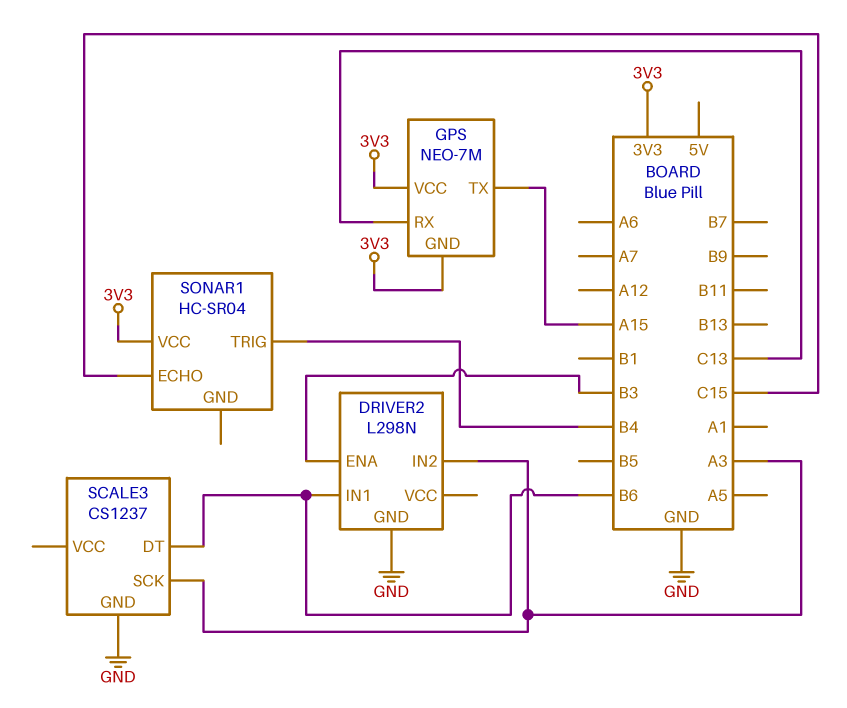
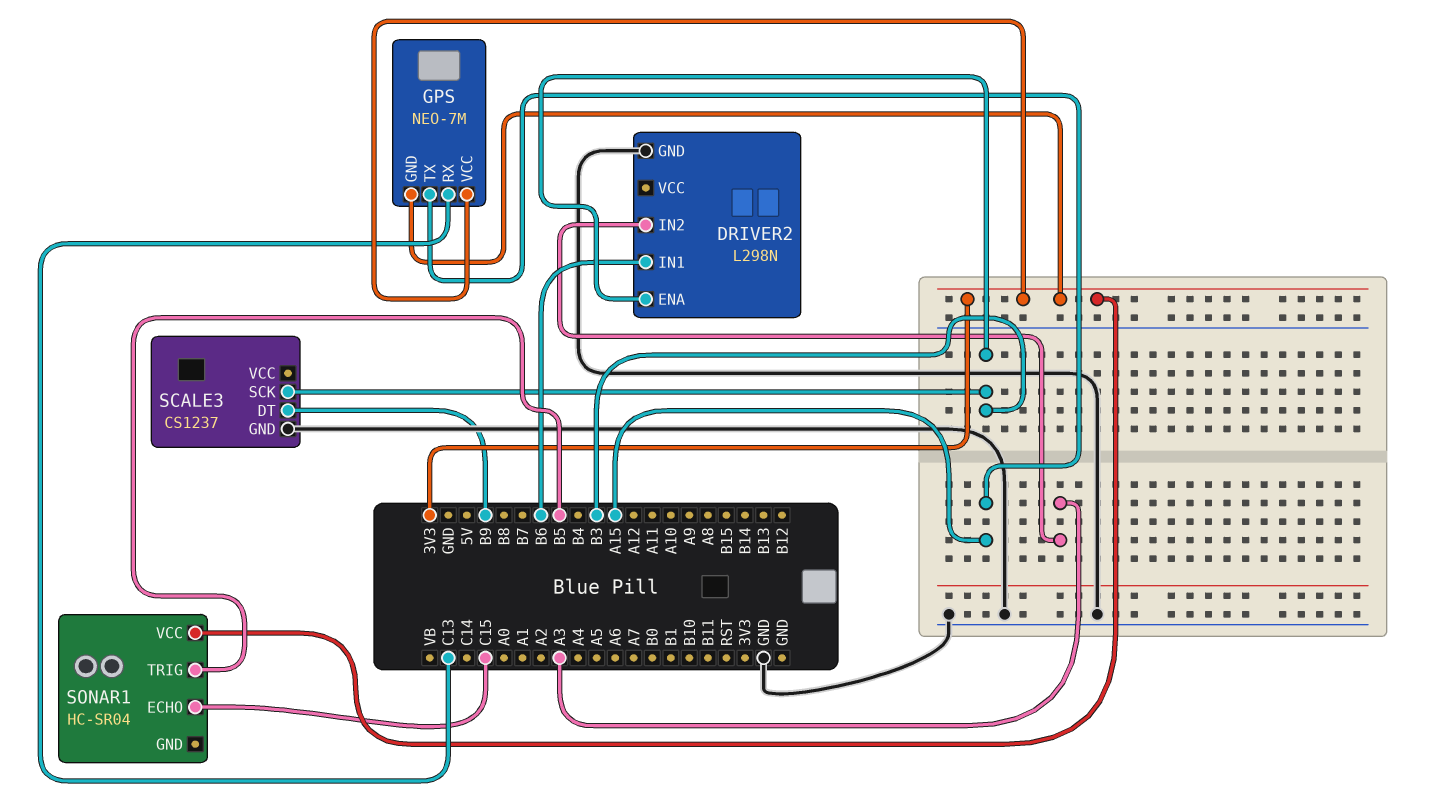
SCALE3 pin DT: B6 -> B9
SCALE3 pin SCK: A3 -> B3
SONAR1 pin TRIG: B4 -> B5

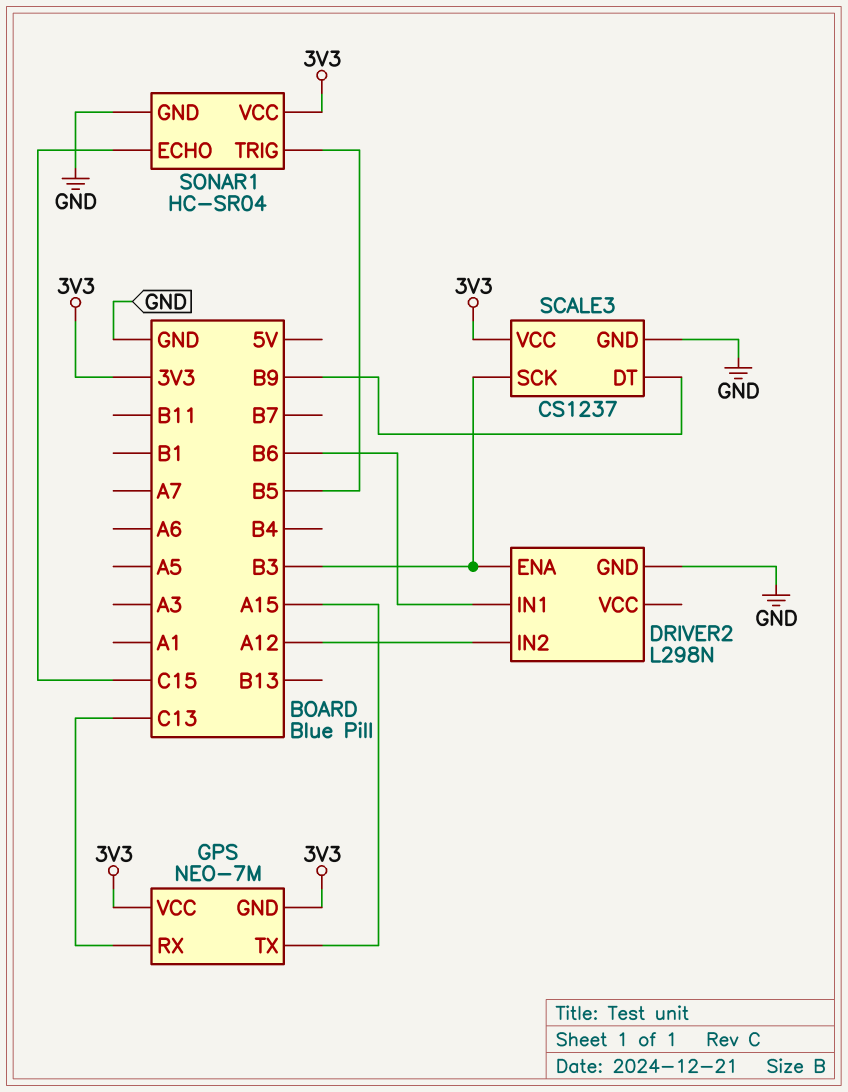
DRIVER2 pin IN2: A3 -> A12
SCALE3 pin VCC: none -> 3V3
SONAR1 pin GND: none -> GND

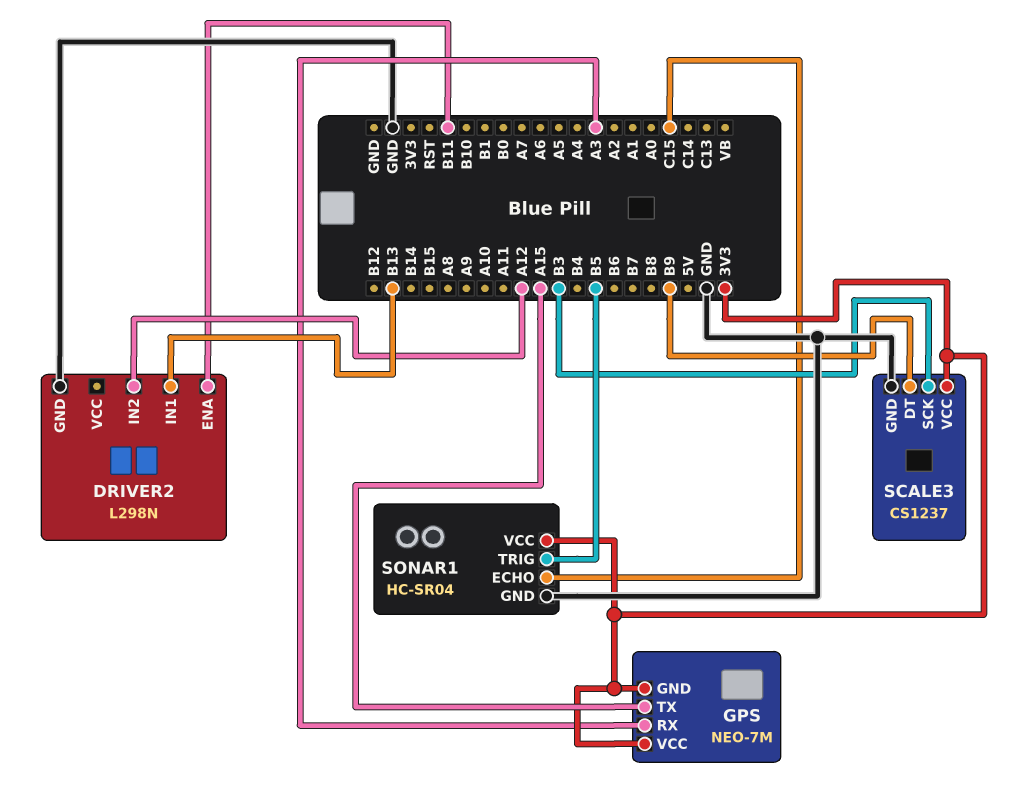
DRIVER2 pin ENA: B3 -> B11
DRIVER2 pin IN1: B6 -> B13
GPS pin RX: C13 -> A3

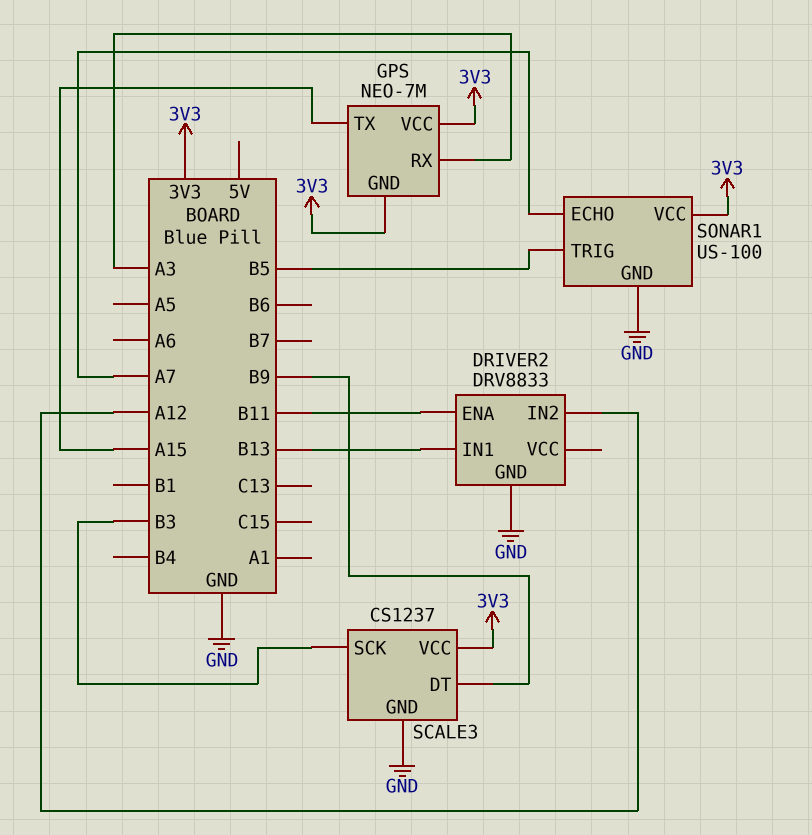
DRIVER2: L298N -> DRV8833
SONAR1: HC-SR04 -> US-100
SONAR1 pin ECHO: C15 -> A7

